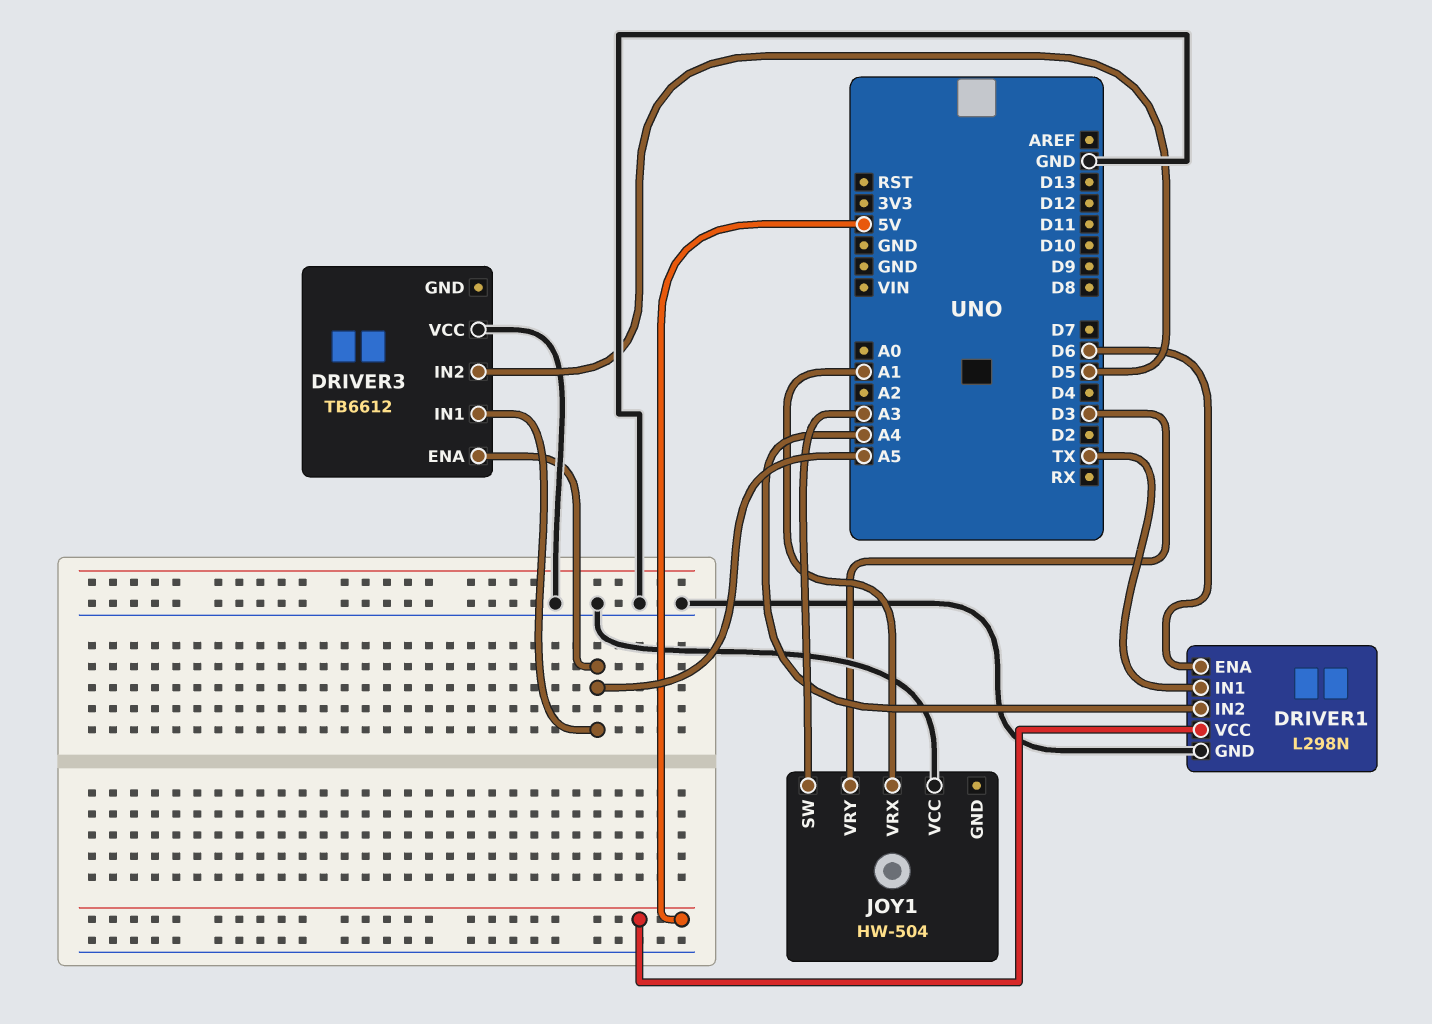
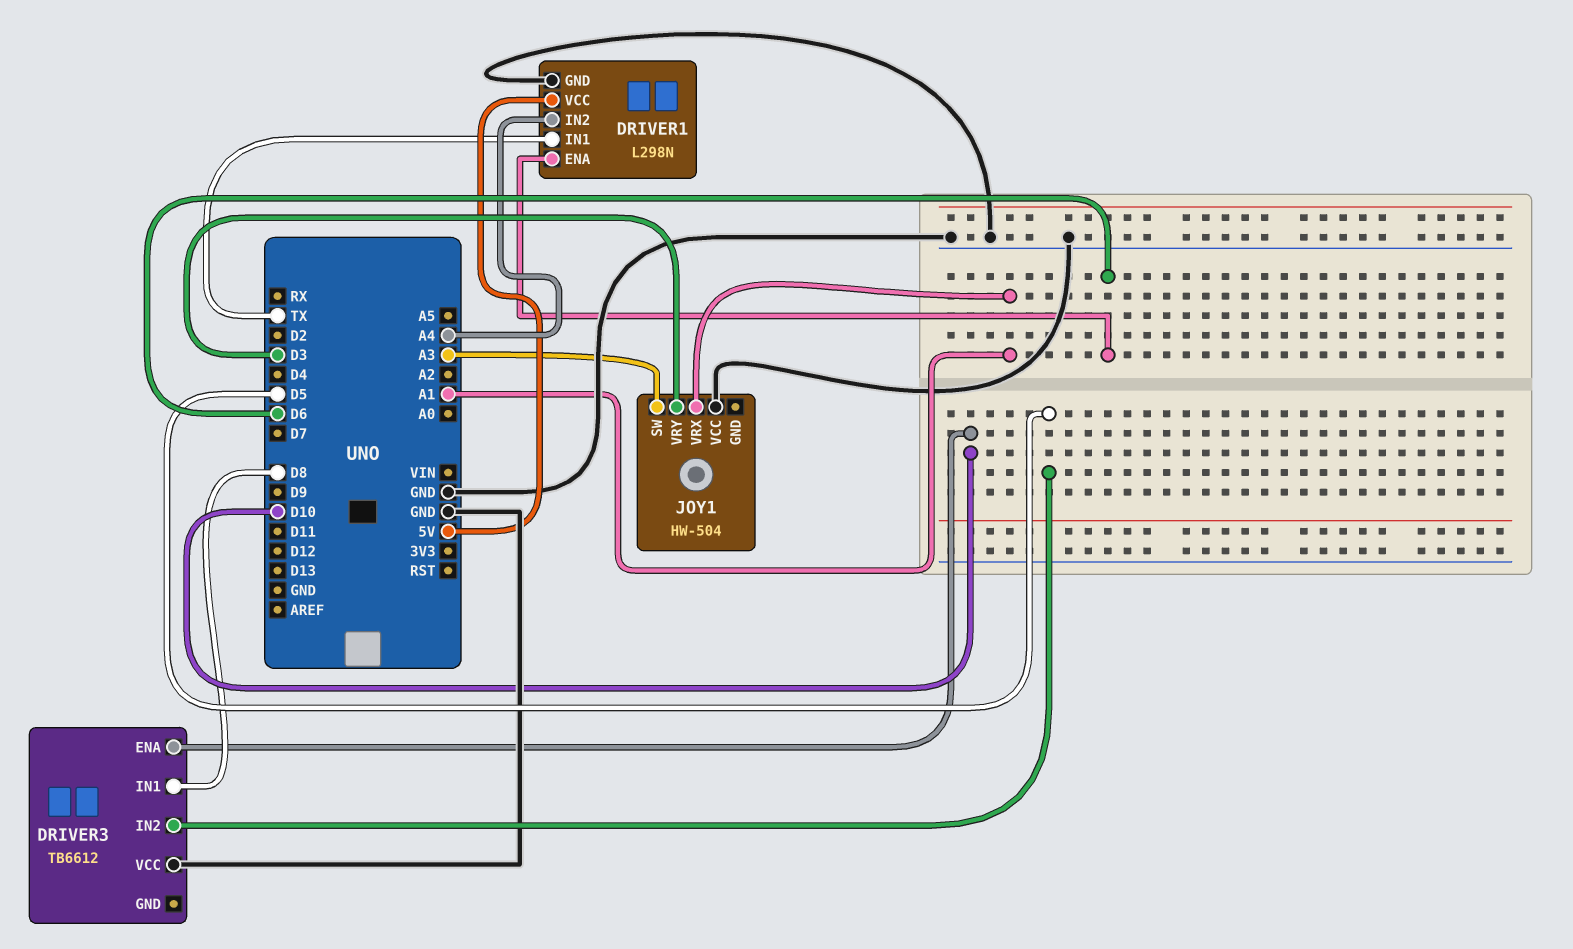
DRIVER3 pin ENA: A5 -> D10
DRIVER3 pin IN1: A5 -> D8

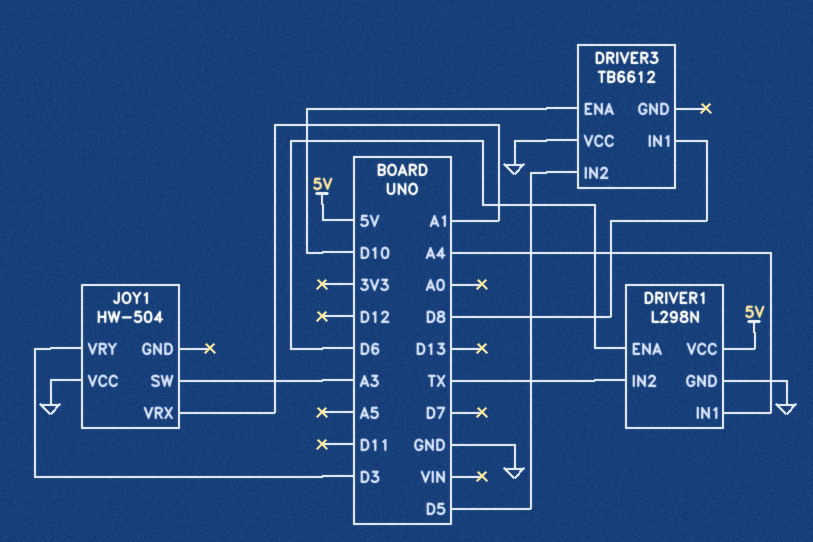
DRIVER1 pin IN1: TX -> A4
DRIVER1 pin IN2: A4 -> TX

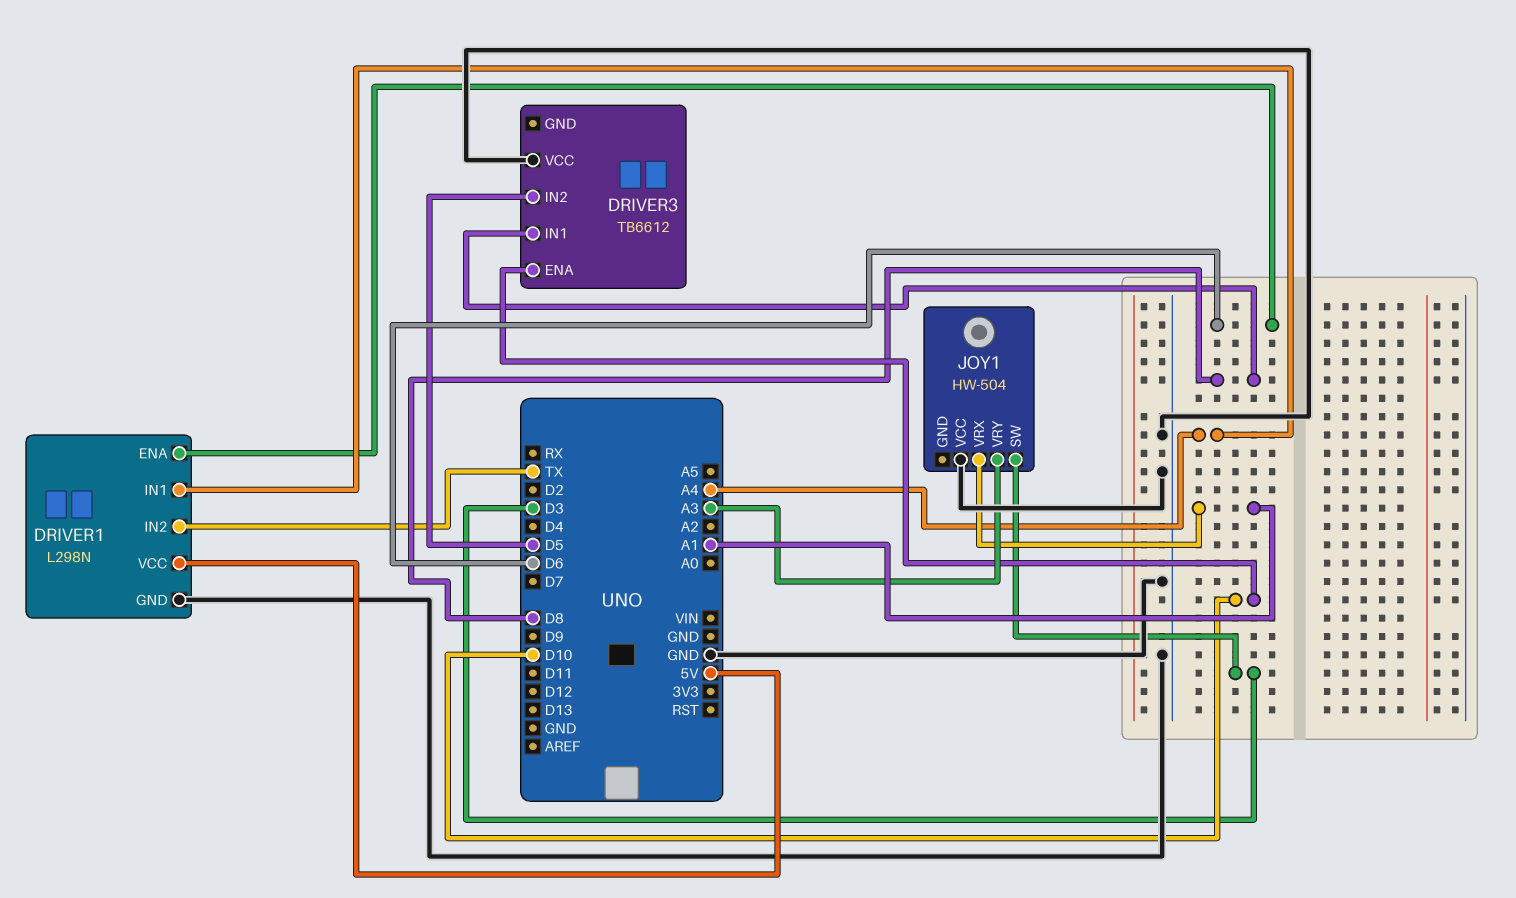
JOY1 pin SW: A3 -> D3
JOY1 pin VRY: D3 -> A3

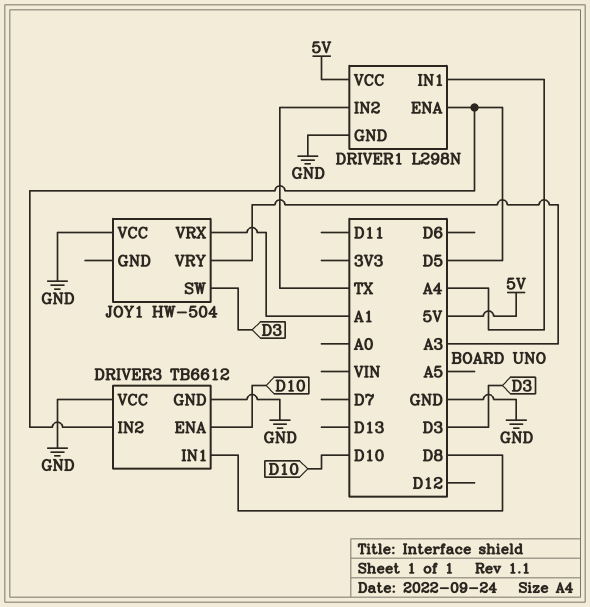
DRIVER1 pin ENA: D6 -> D5
DRIVER3 pin GND: none -> GND

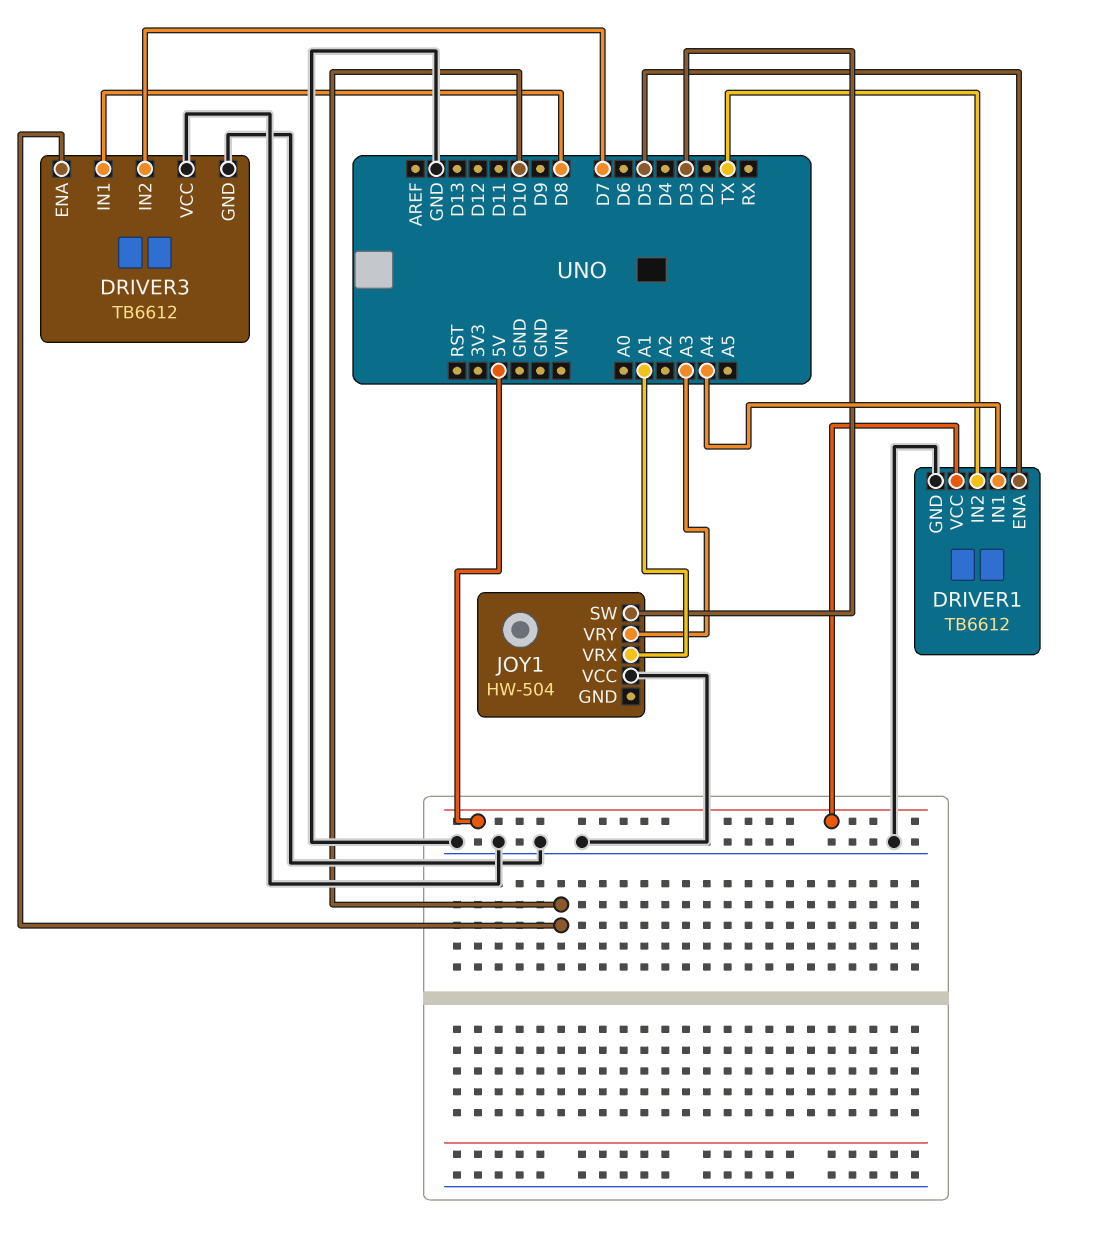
DRIVER1: L298N -> TB6612
DRIVER3 pin IN2: D5 -> D7

